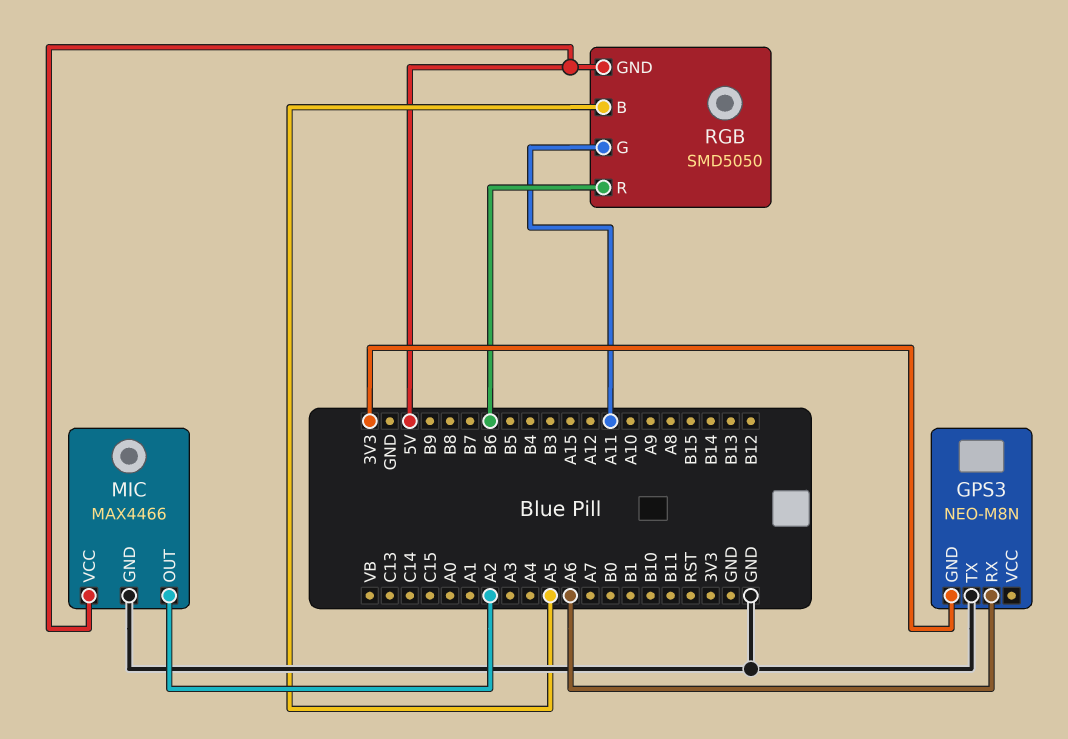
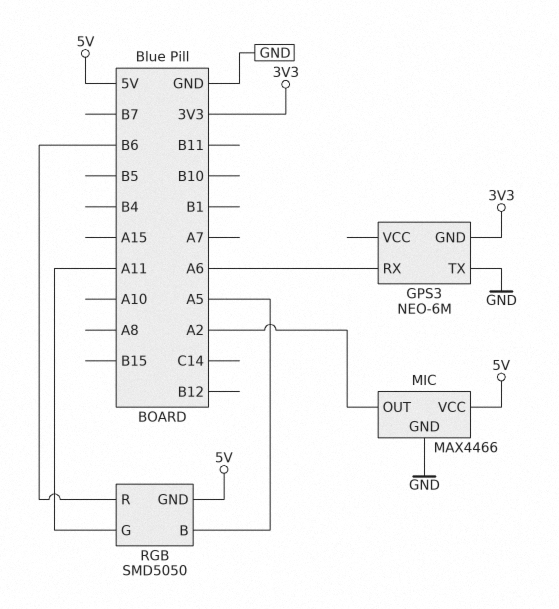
GPS3: NEO-M8N -> NEO-6M

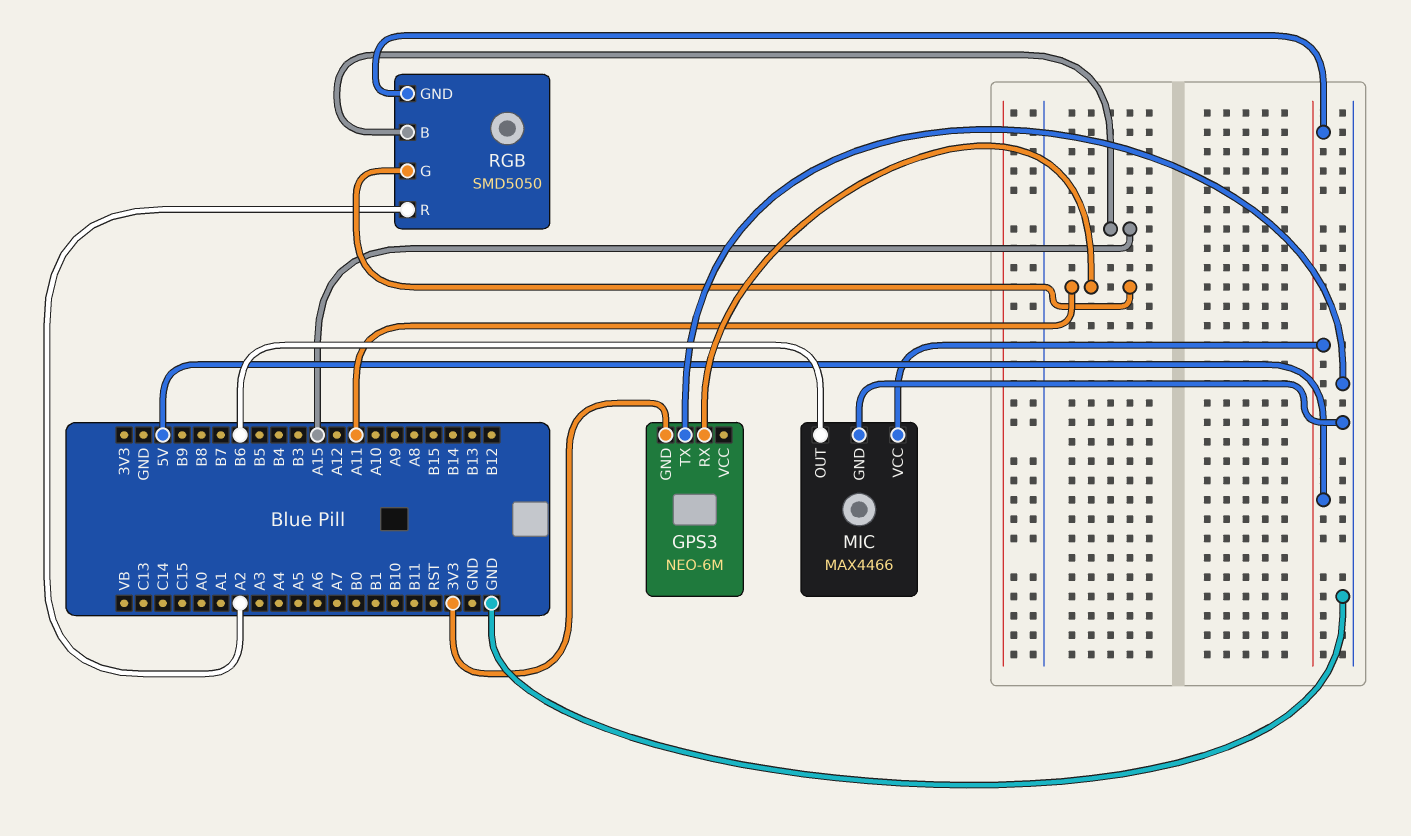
GPS3 pin RX: A6 -> A11
MIC pin OUT: A2 -> B6
RGB pin B: A5 -> A15
RGB pin R: B6 -> A2

